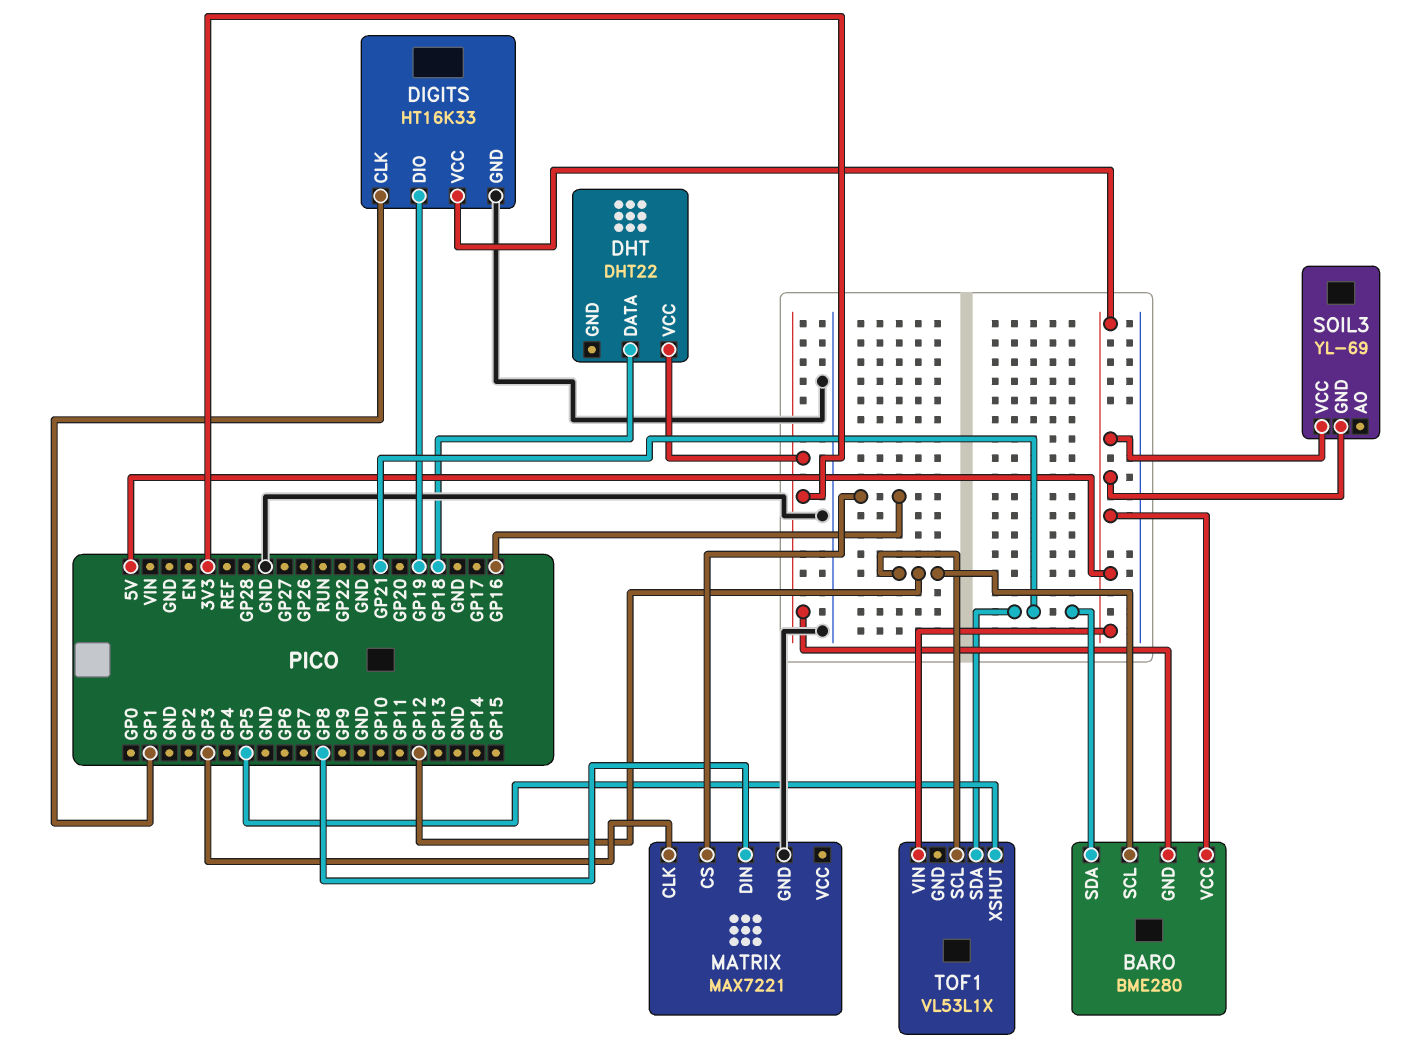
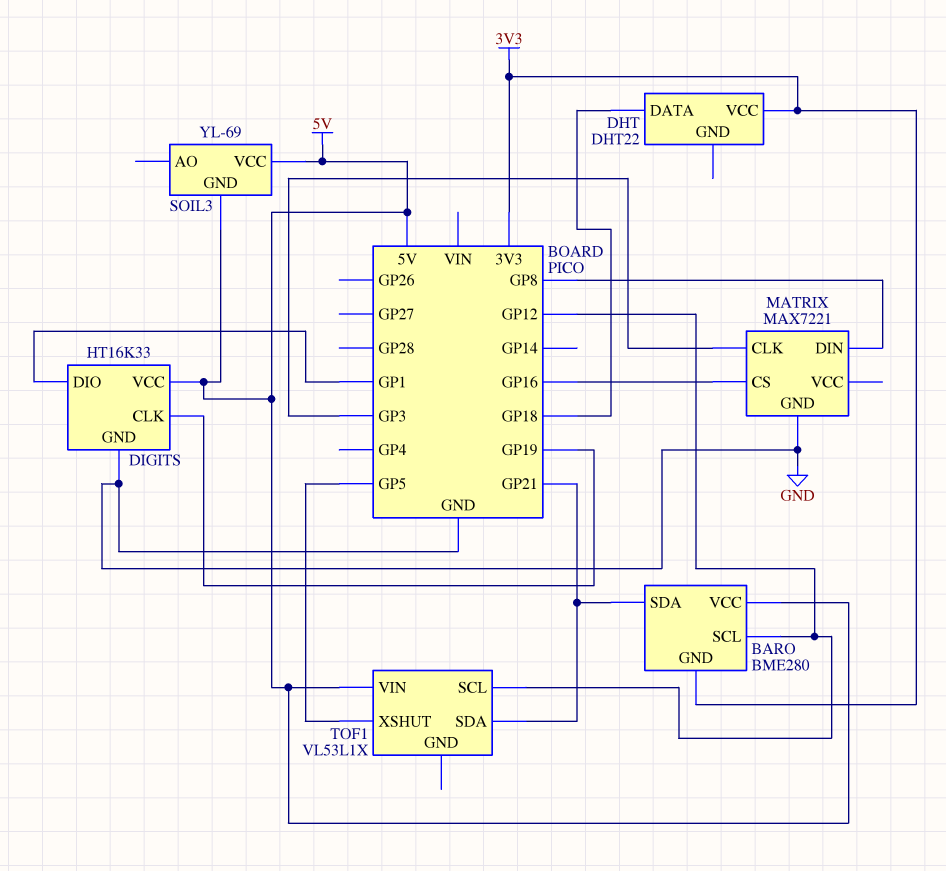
DIGITS pin CLK: GP1 -> GP19
DIGITS pin DIO: GP19 -> GP1

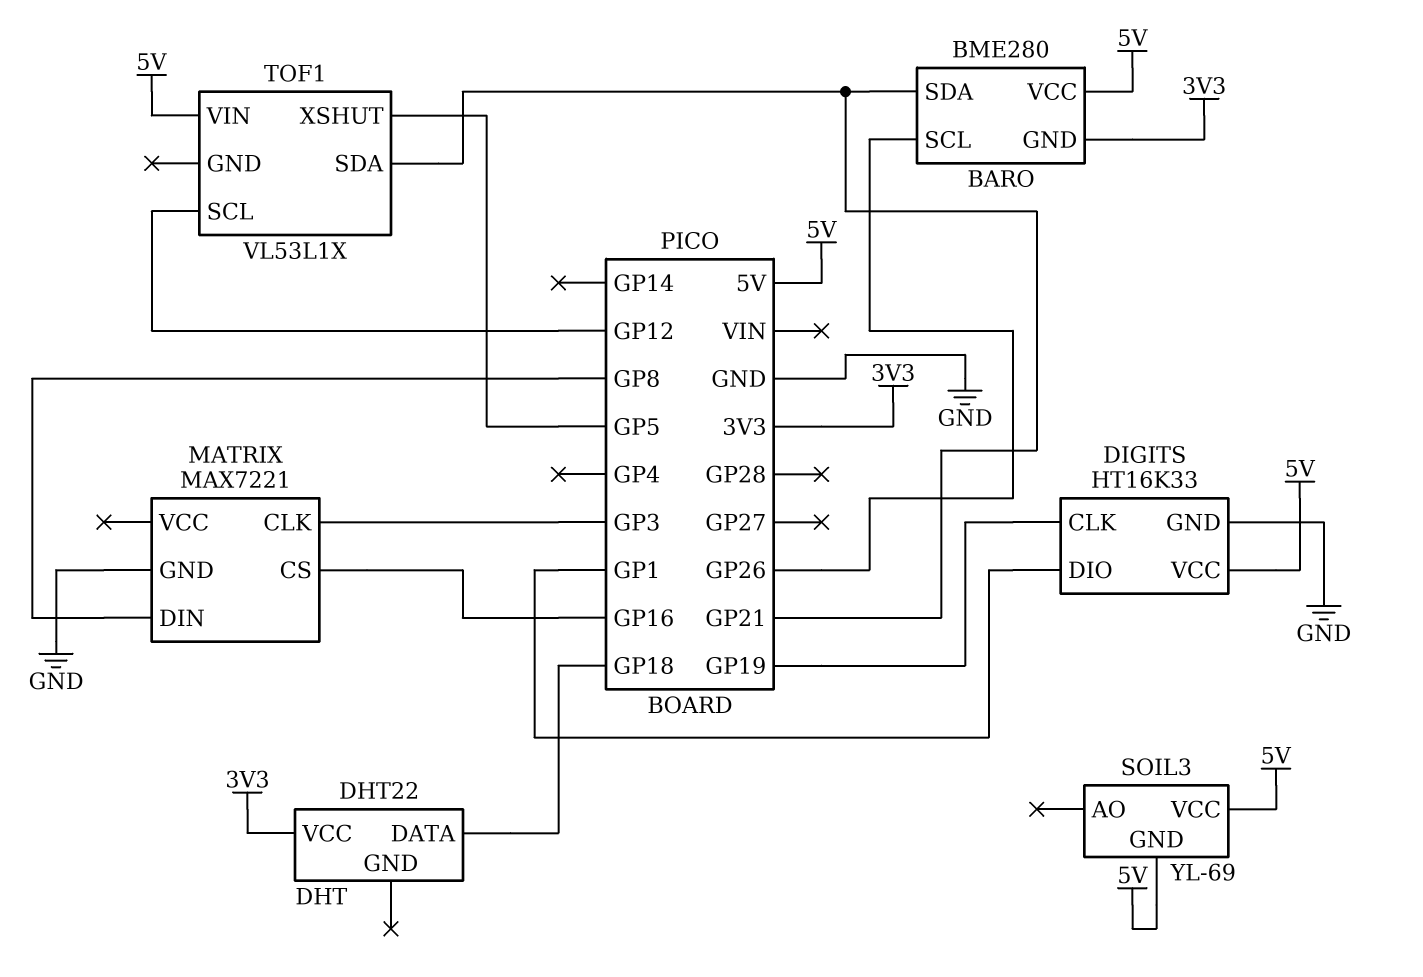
BARO pin SCL: GP12 -> GP26

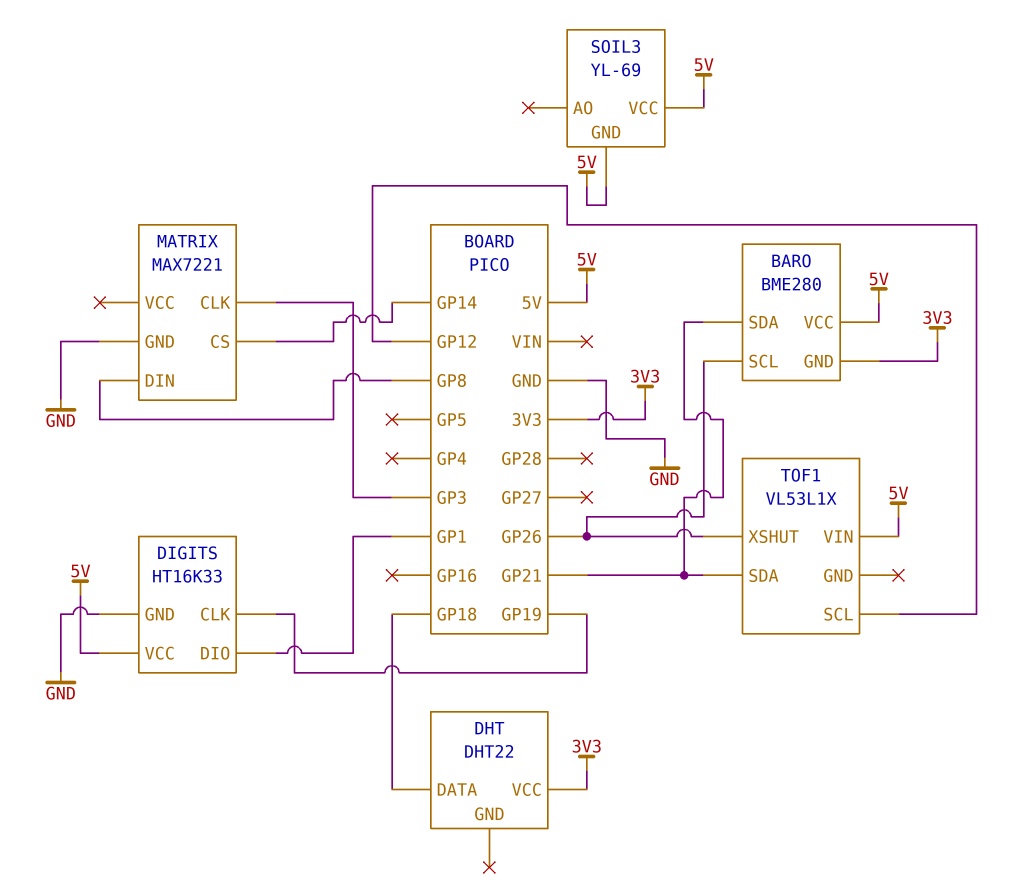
MATRIX pin CS: GP16 -> GP14
TOF1 pin XSHUT: GP5 -> GP26

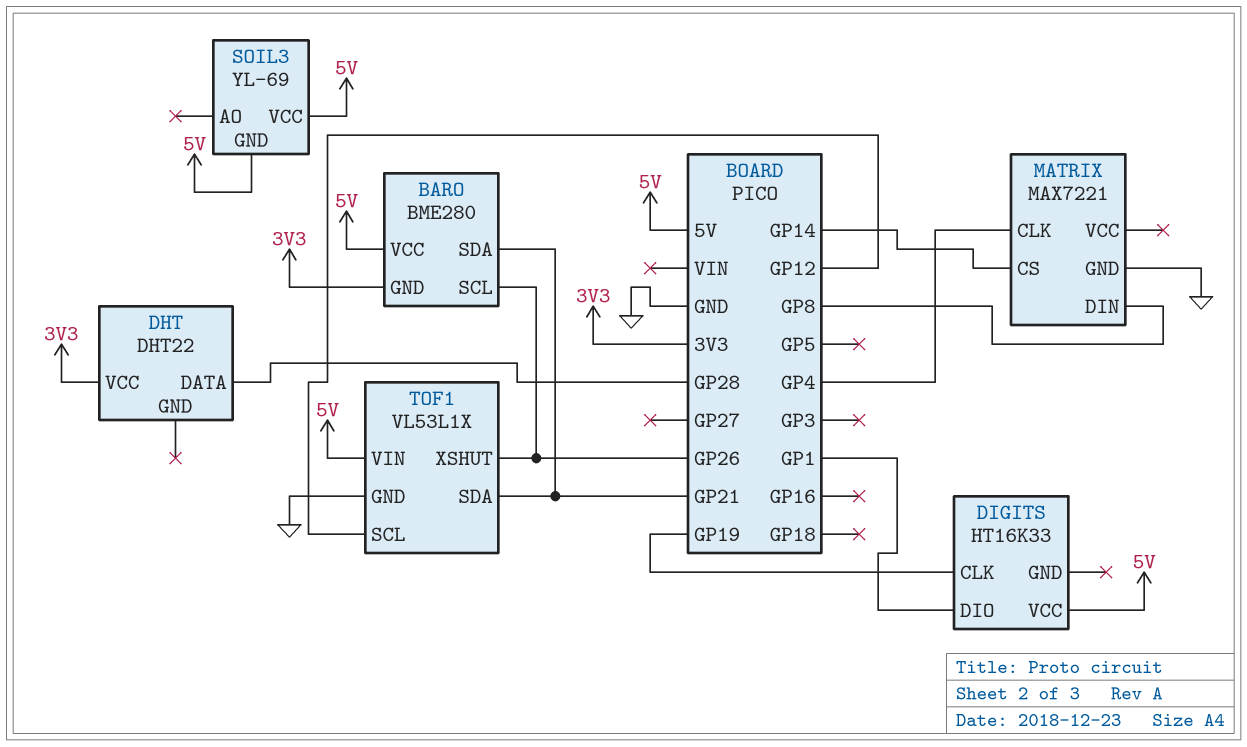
DHT pin DATA: GP18 -> GP28
DIGITS pin GND: GND -> none
MATRIX pin CLK: GP3 -> GP4
TOF1 pin GND: none -> GND

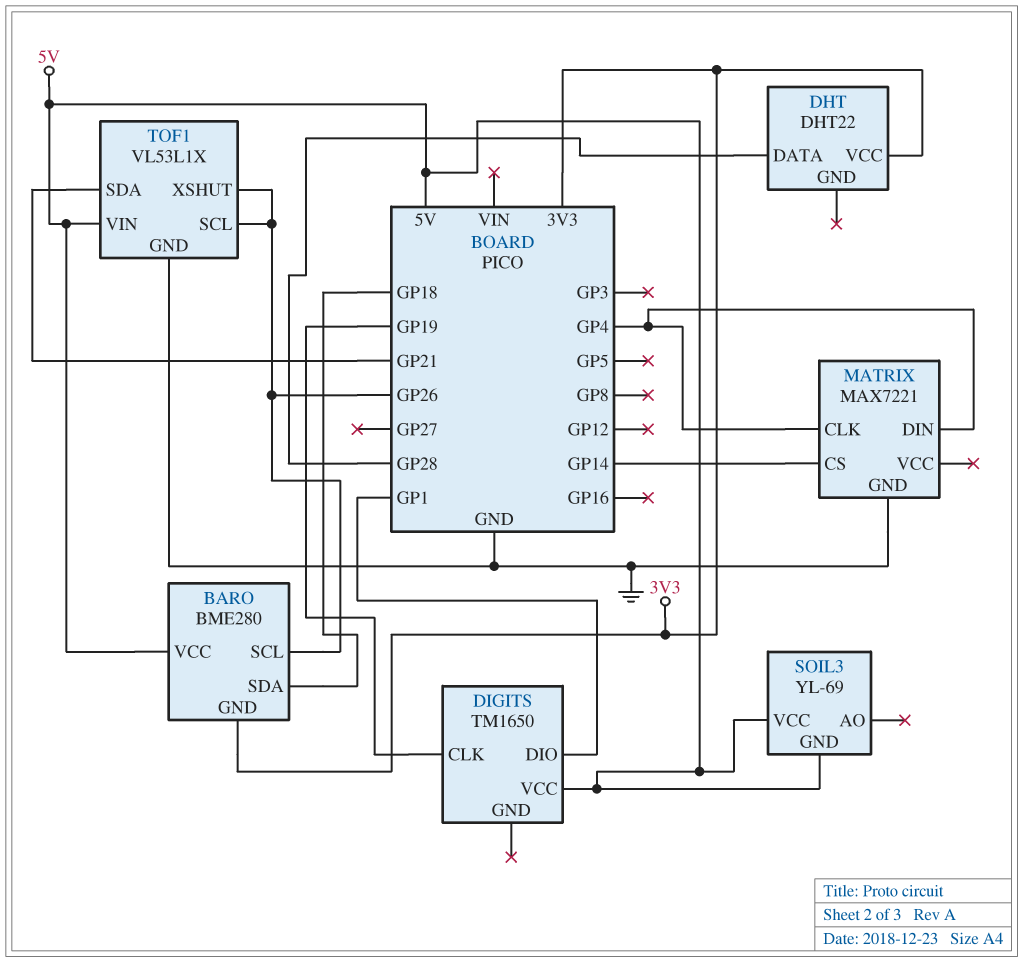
BARO pin SDA: GP21 -> GP18
DIGITS: HT16K33 -> TM1650
MATRIX pin DIN: GP8 -> GP4
TOF1 pin SCL: GP12 -> GP26

